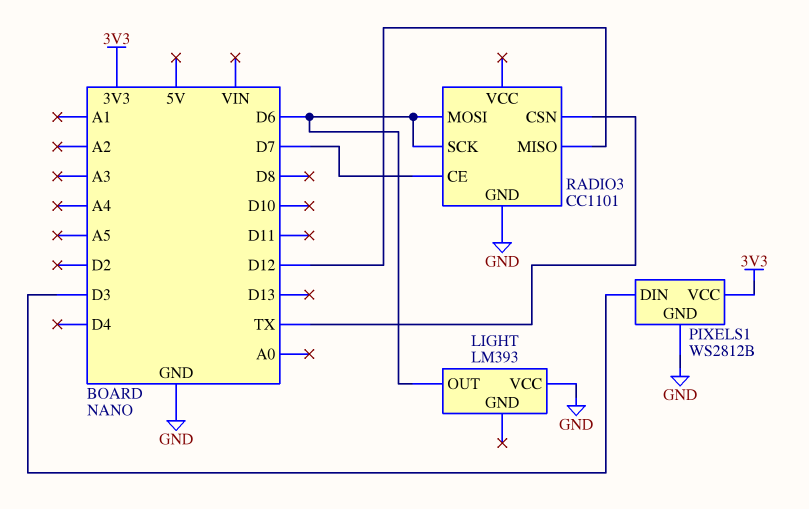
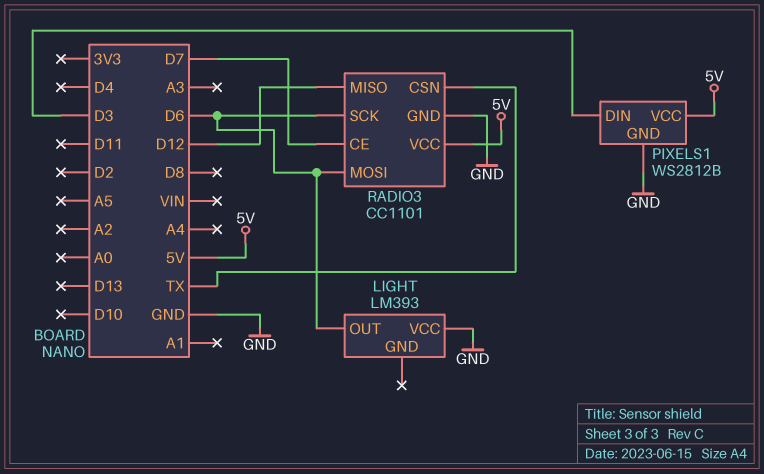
PIXELS1 pin VCC: 3V3 -> 5V
RADIO3 pin VCC: none -> 5V

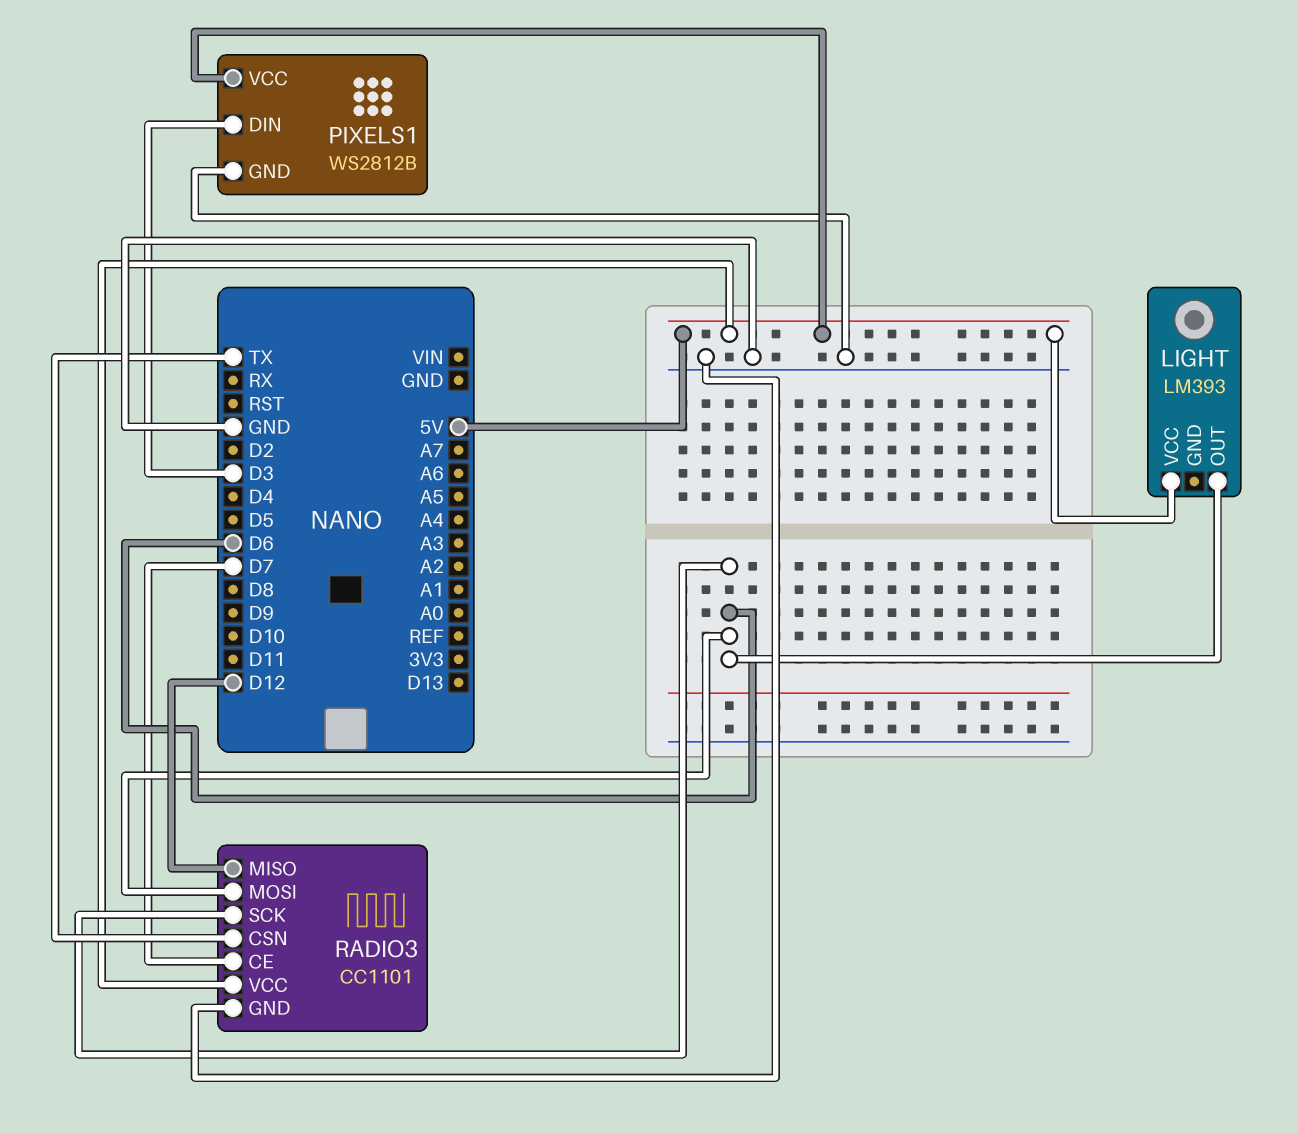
LIGHT pin VCC: GND -> 5V

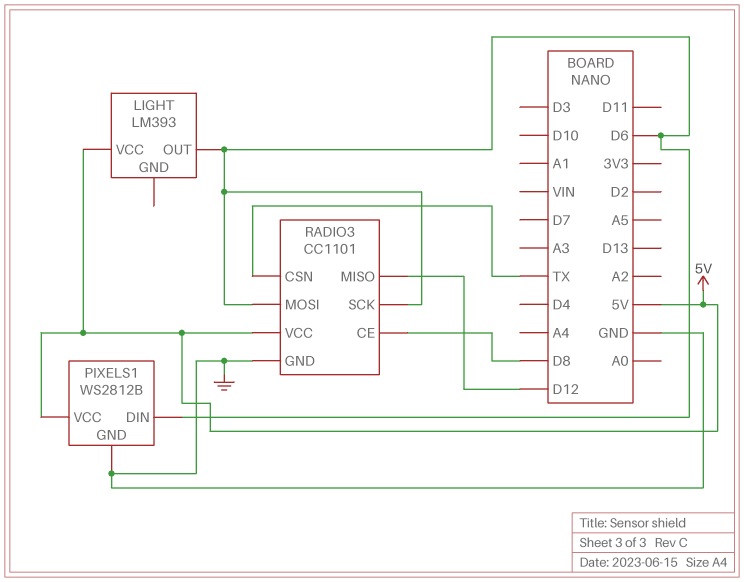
PIXELS1 pin DIN: D3 -> D6
RADIO3 pin CE: D7 -> D8

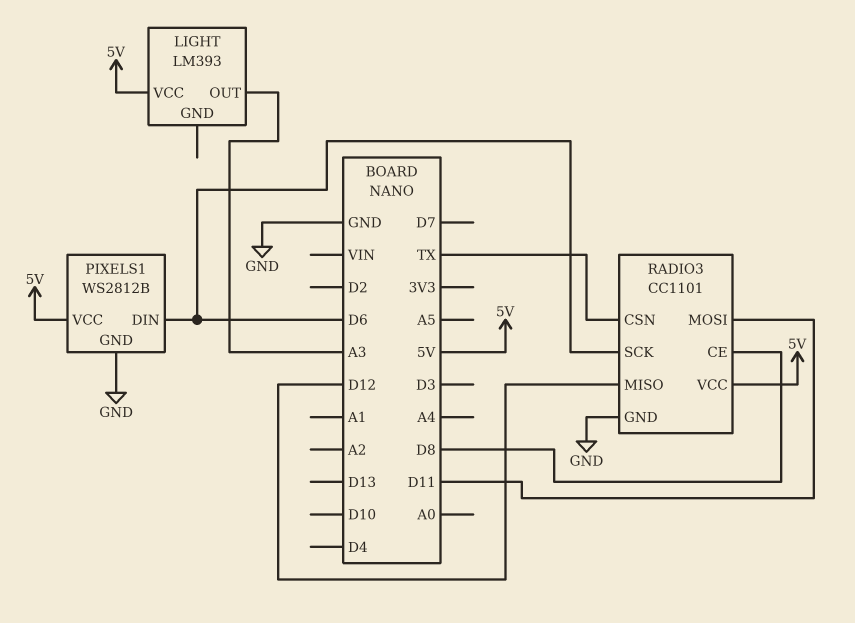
LIGHT pin OUT: D6 -> A3
RADIO3 pin MOSI: D6 -> D11

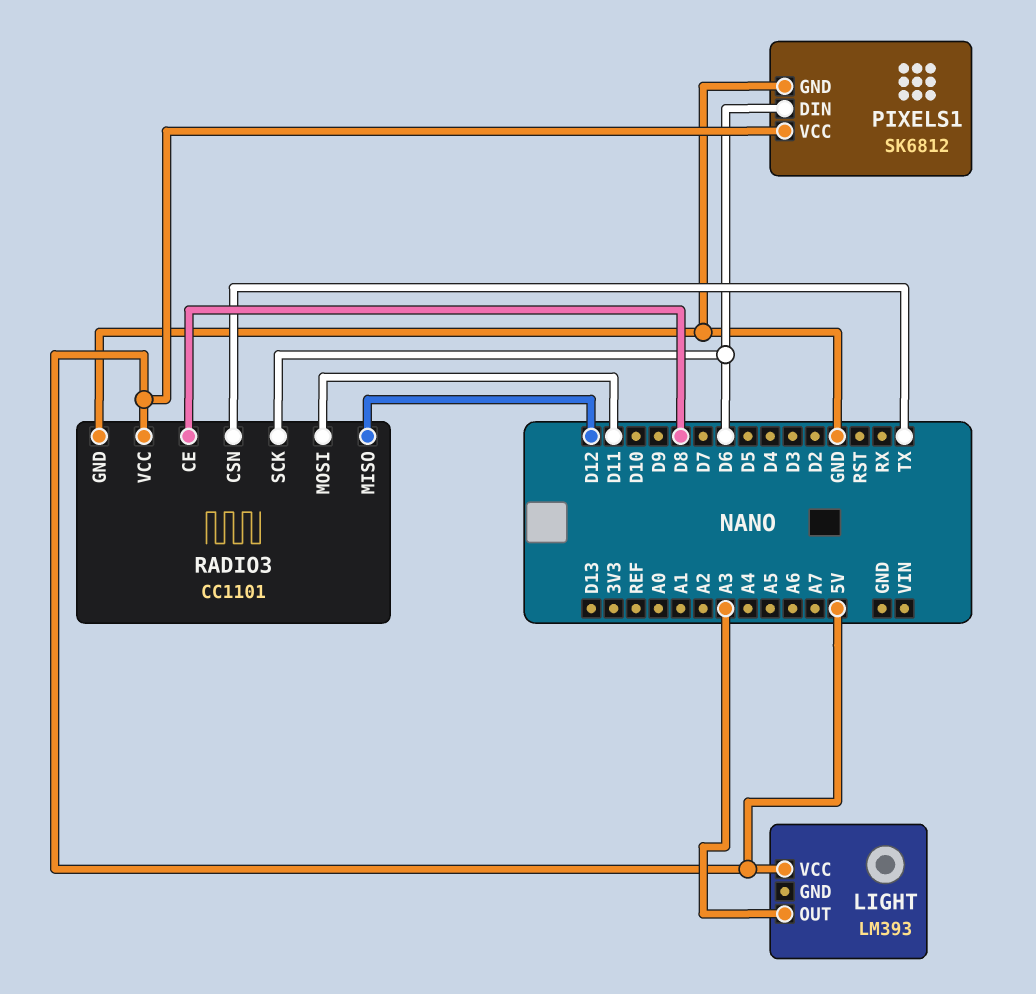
PIXELS1: WS2812B -> SK6812

